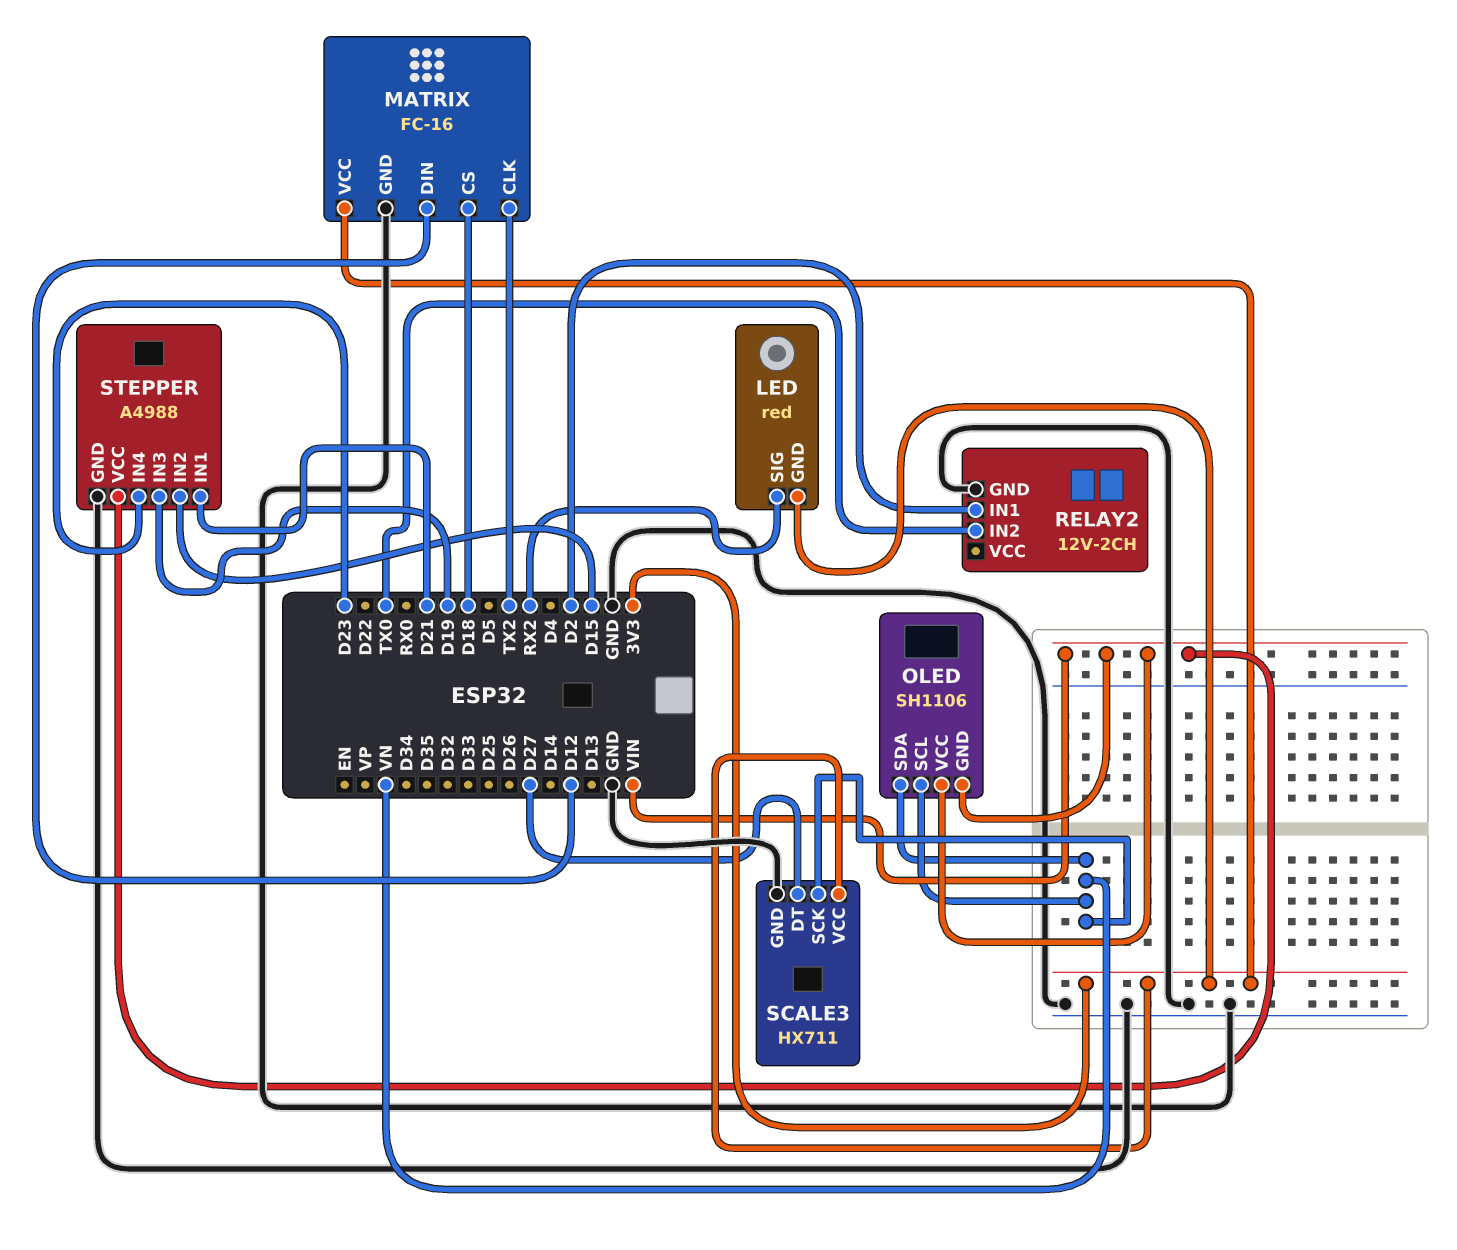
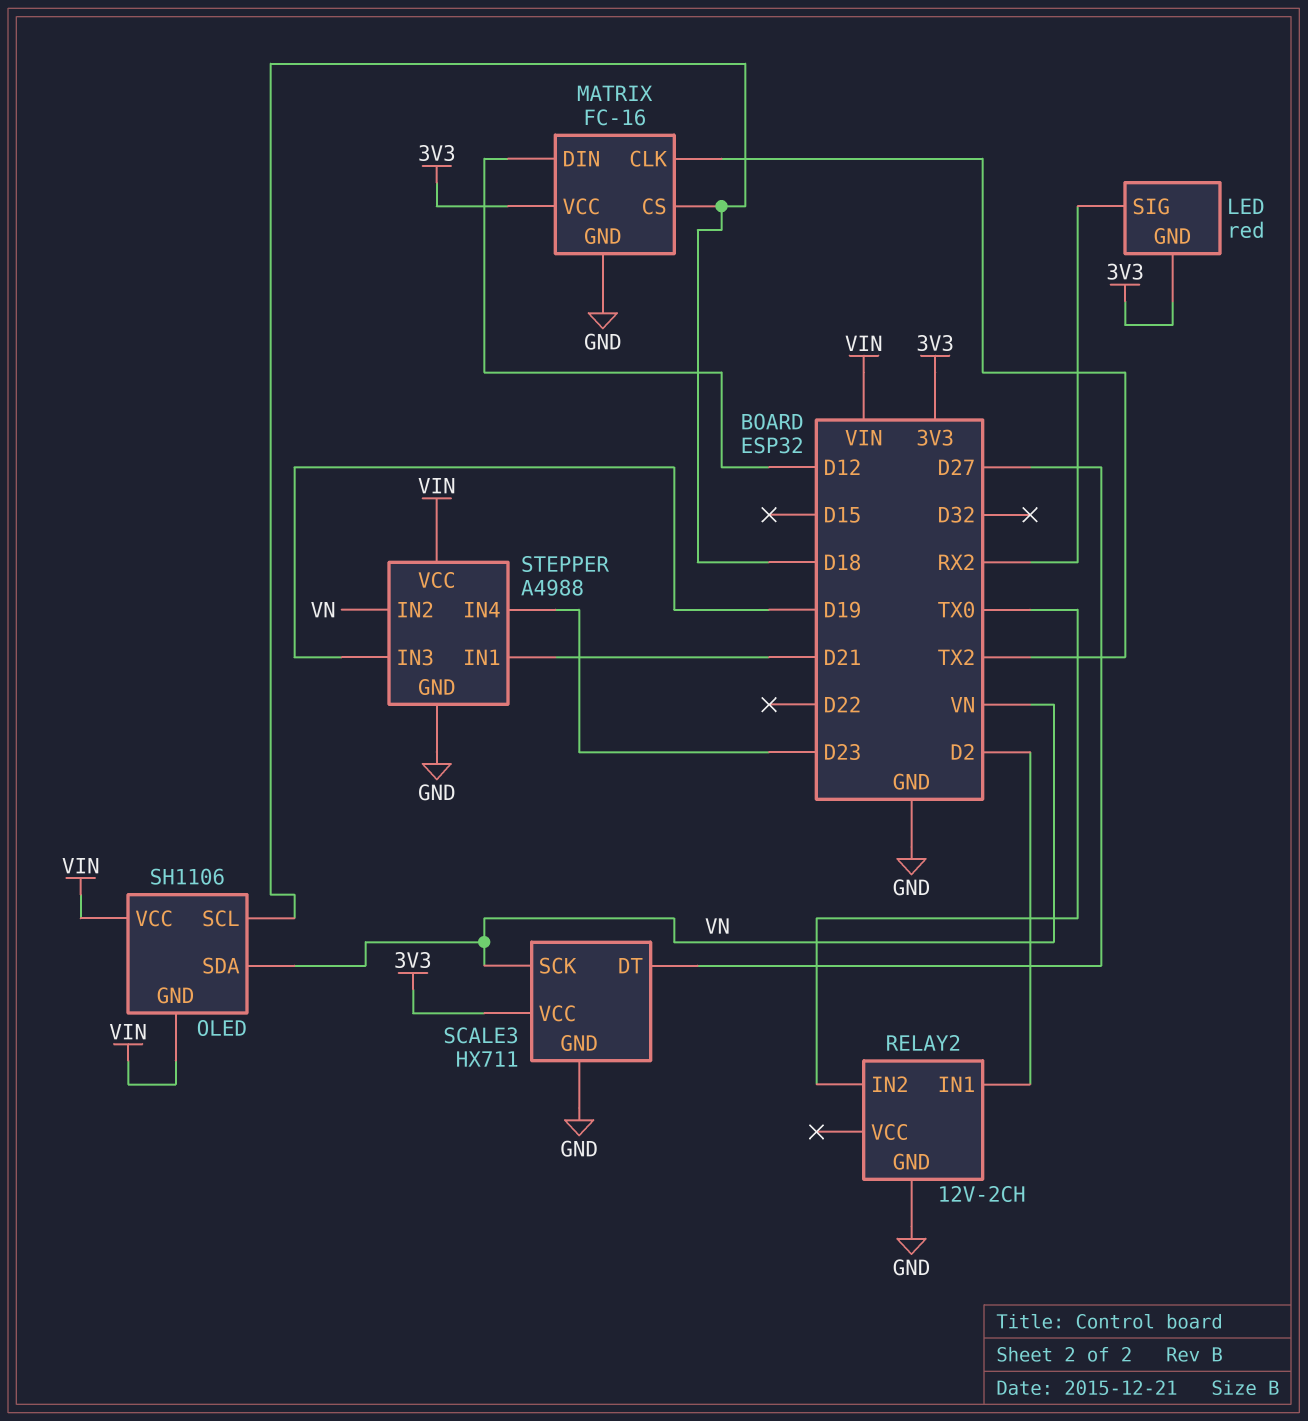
OLED pin SCL: VN -> D18
STEPPER pin IN2: D15 -> VN

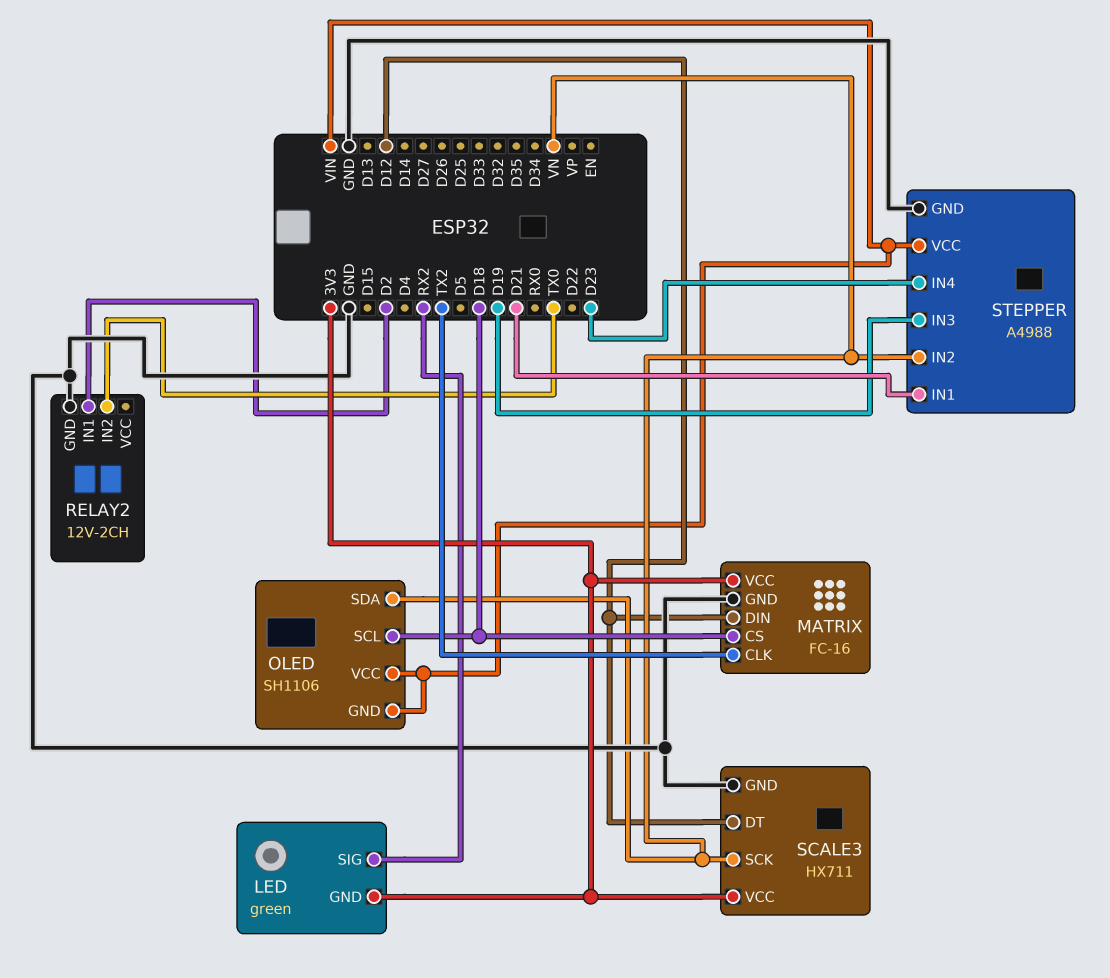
LED: red -> green
SCALE3 pin DT: D27 -> D12

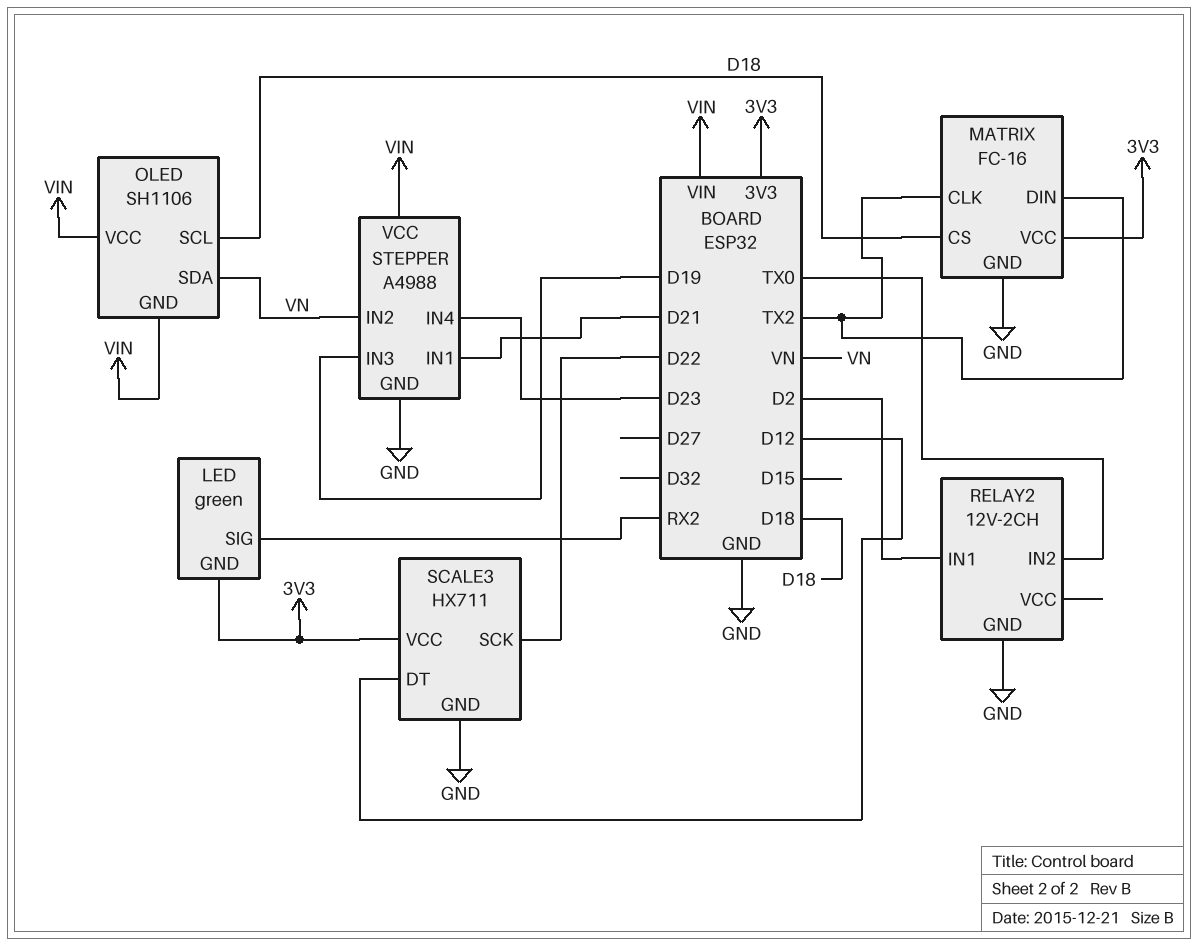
MATRIX pin DIN: D12 -> TX2
SCALE3 pin SCK: VN -> D22

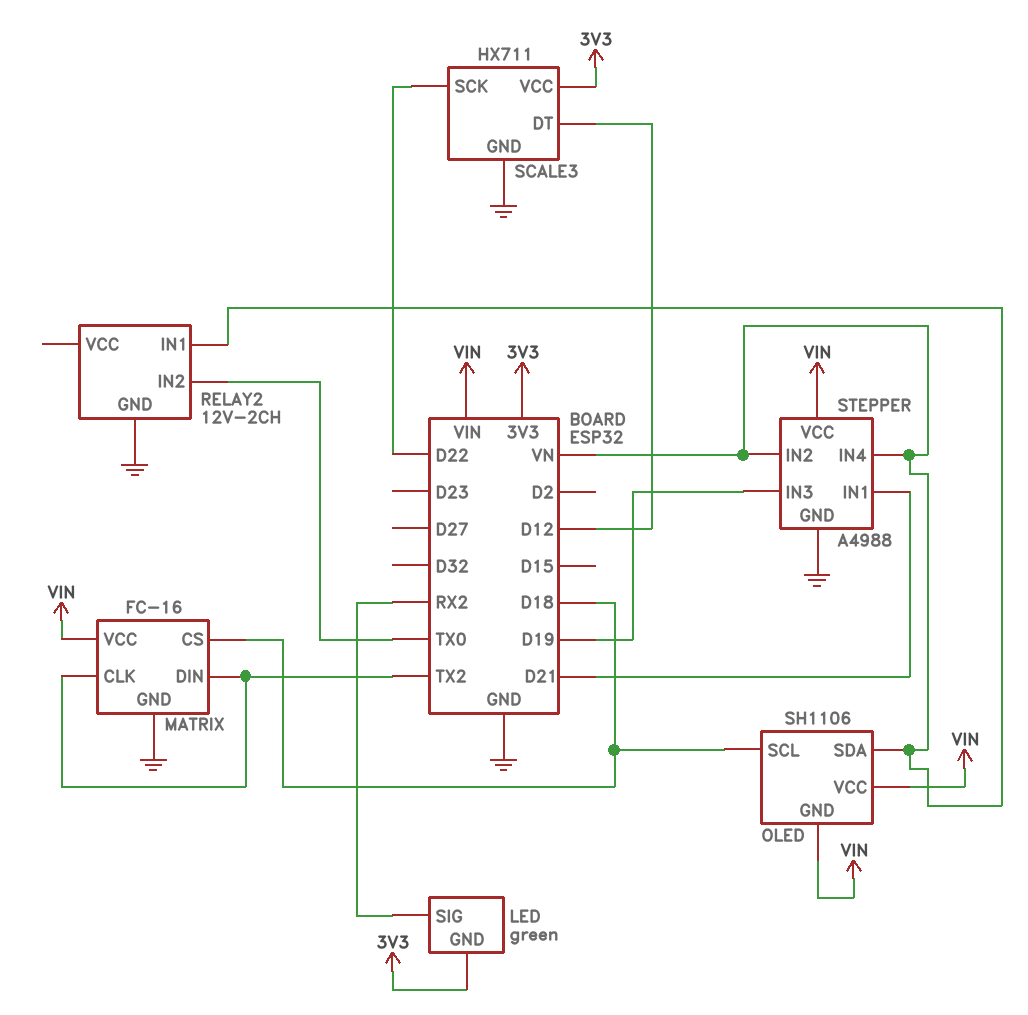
MATRIX pin VCC: 3V3 -> VIN
RELAY2 pin IN1: D2 -> VN
STEPPER pin IN4: D23 -> VN

